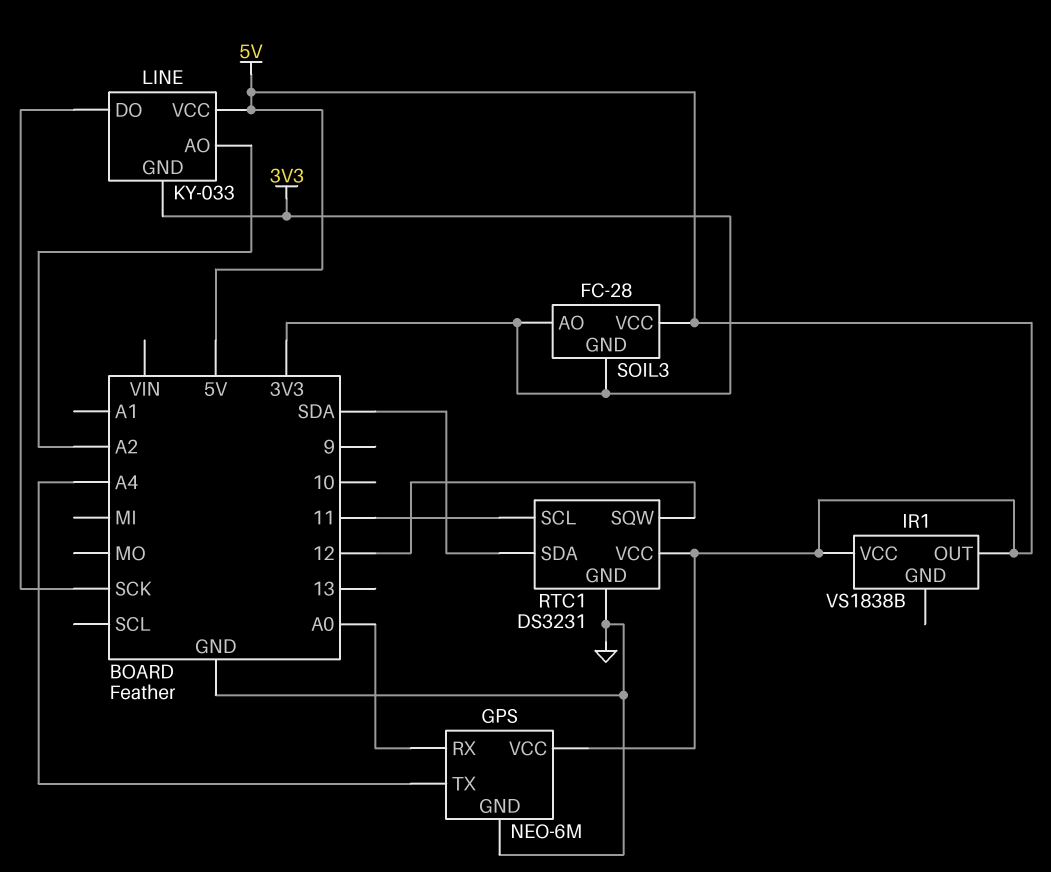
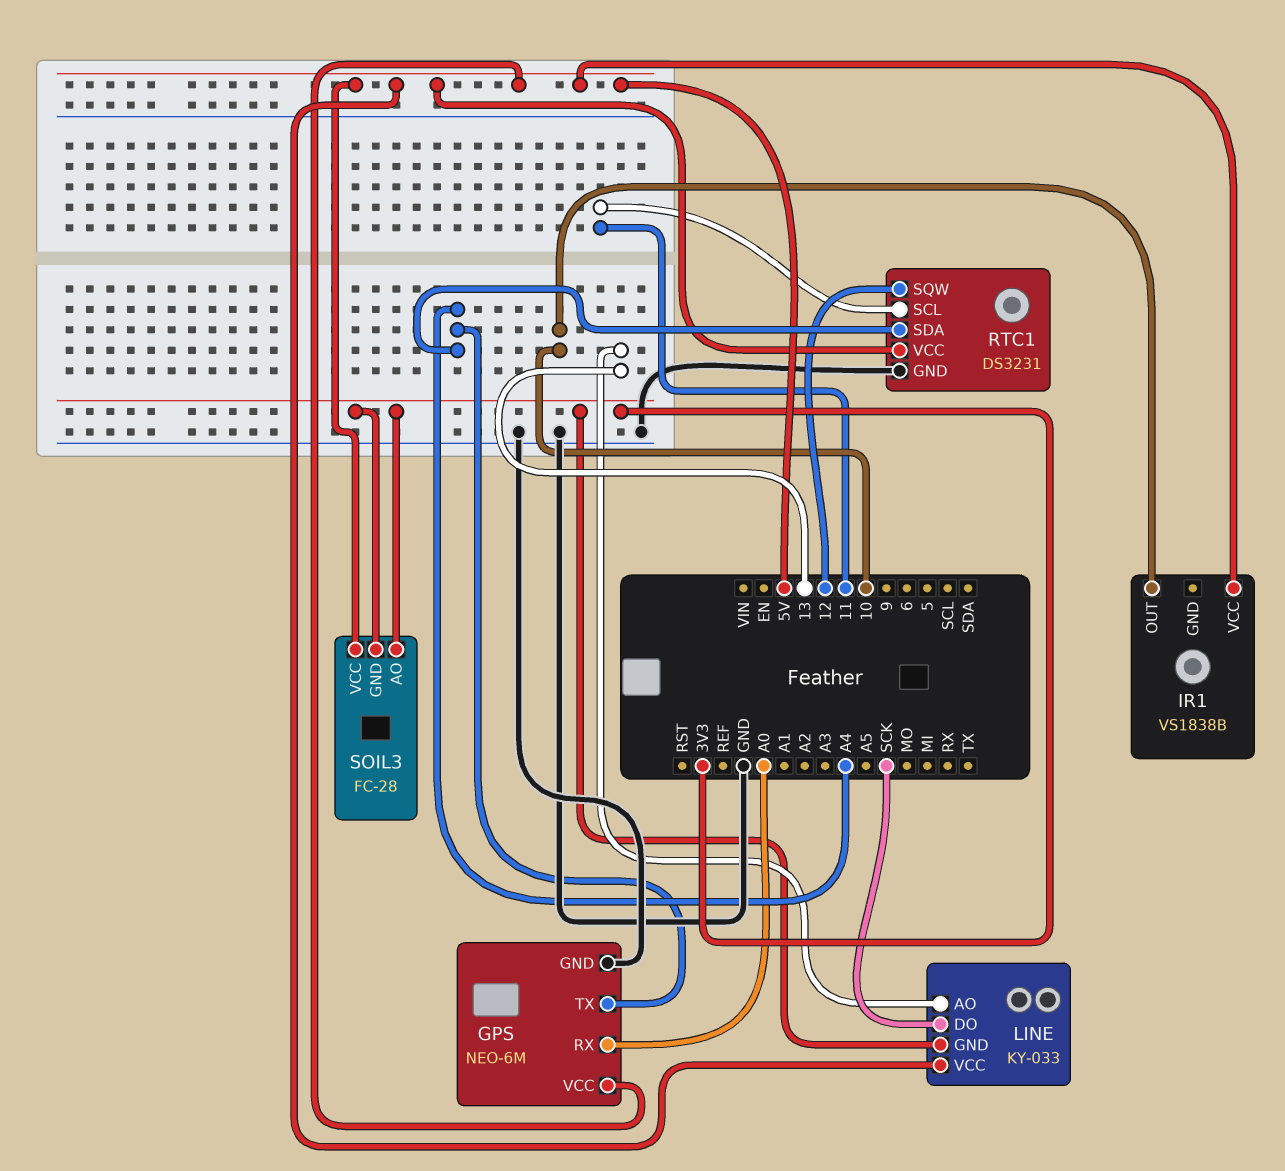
IR1 pin OUT: 5V -> 10
LINE pin AO: A2 -> 13
RTC1 pin SDA: SDA -> A4

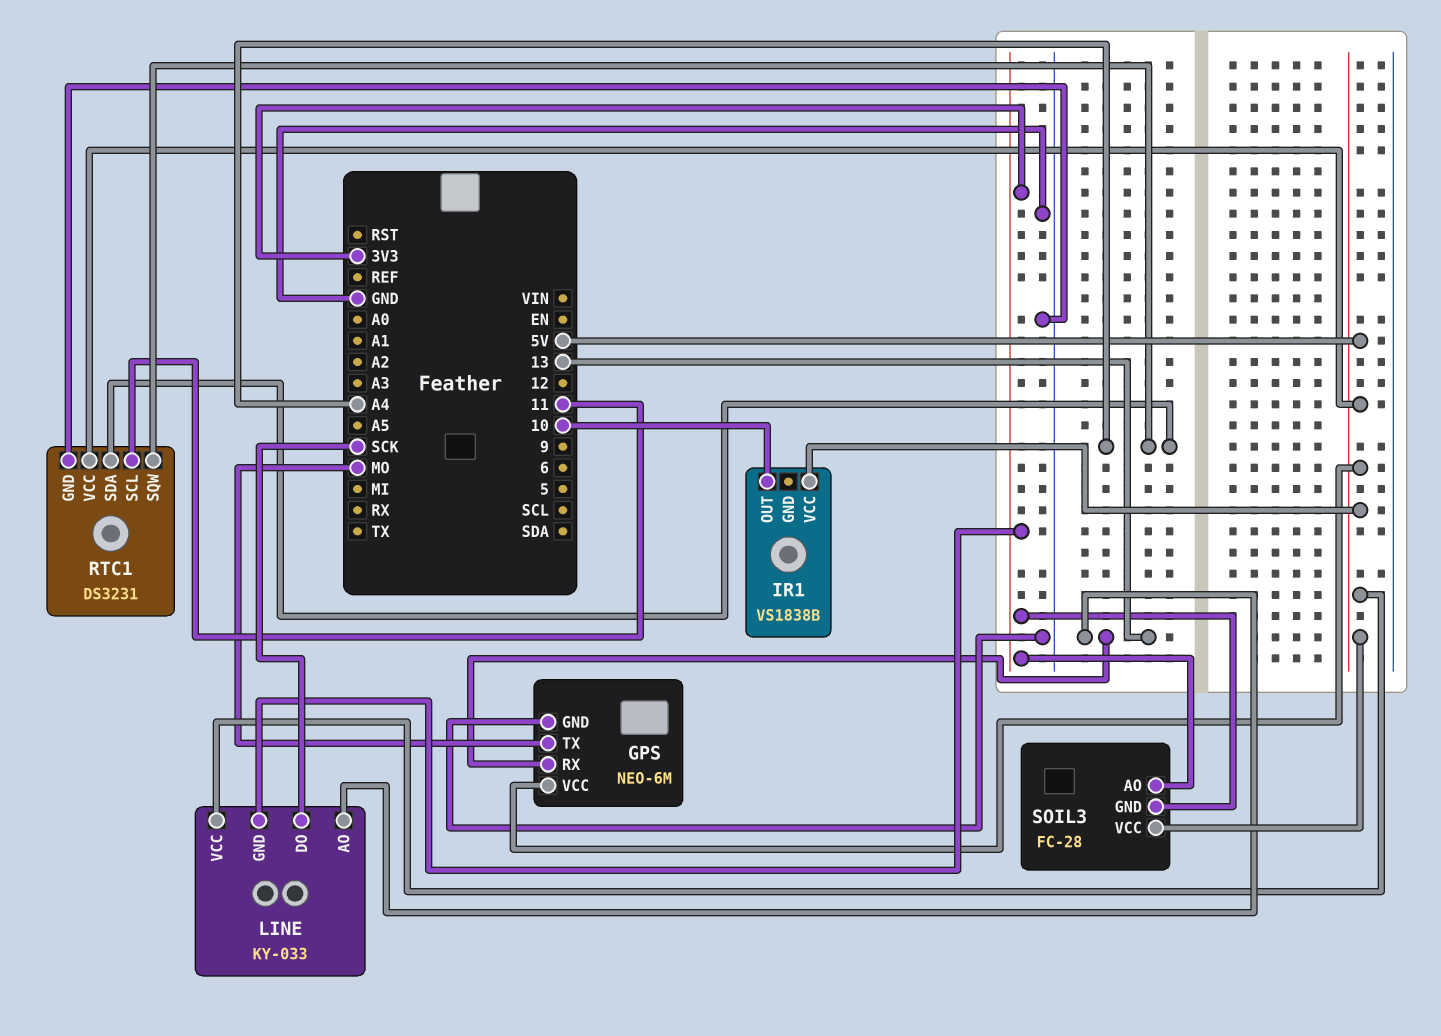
GPS pin RX: A0 -> 13
GPS pin TX: A4 -> MO
RTC1 pin SQW: 12 -> A4

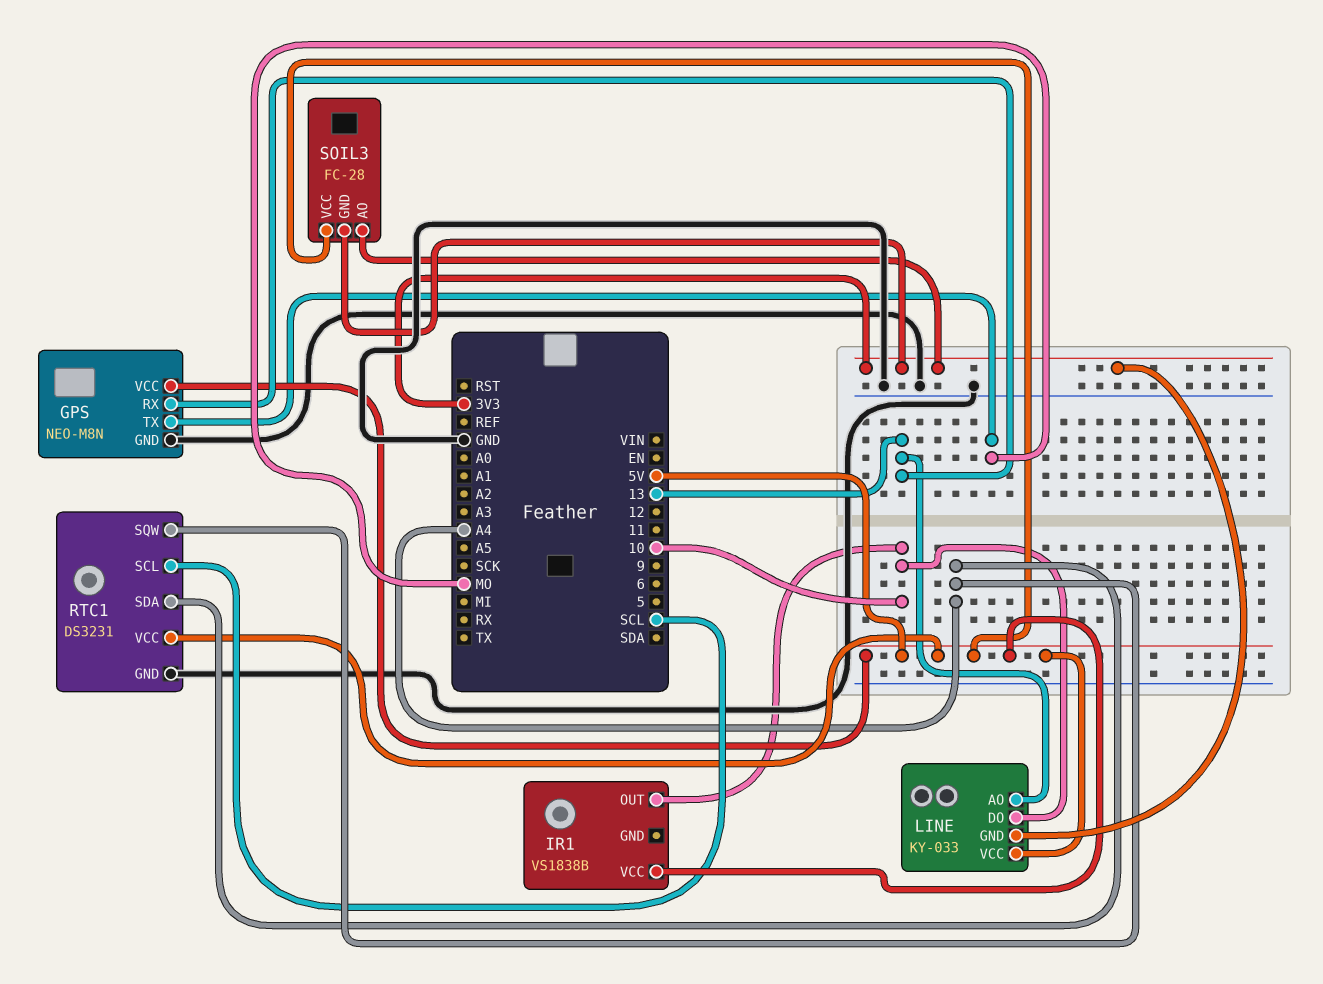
GPS: NEO-6M -> NEO-M8N
LINE pin DO: SCK -> 10
RTC1 pin SCL: 11 -> SCL

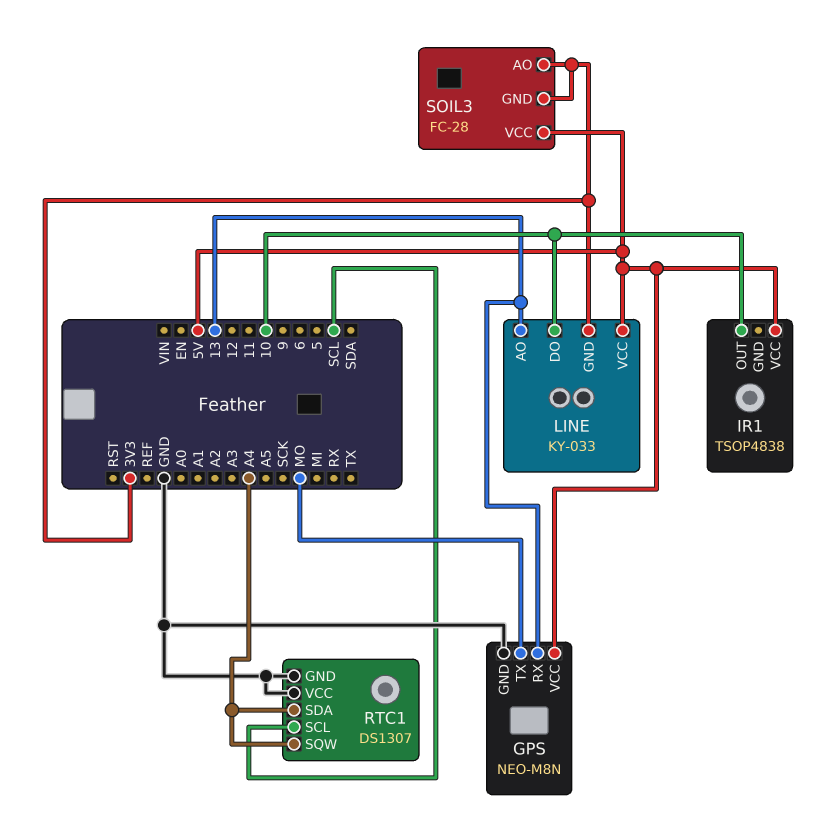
IR1: VS1838B -> TSOP4838
RTC1: DS3231 -> DS1307
RTC1 pin VCC: 5V -> GND

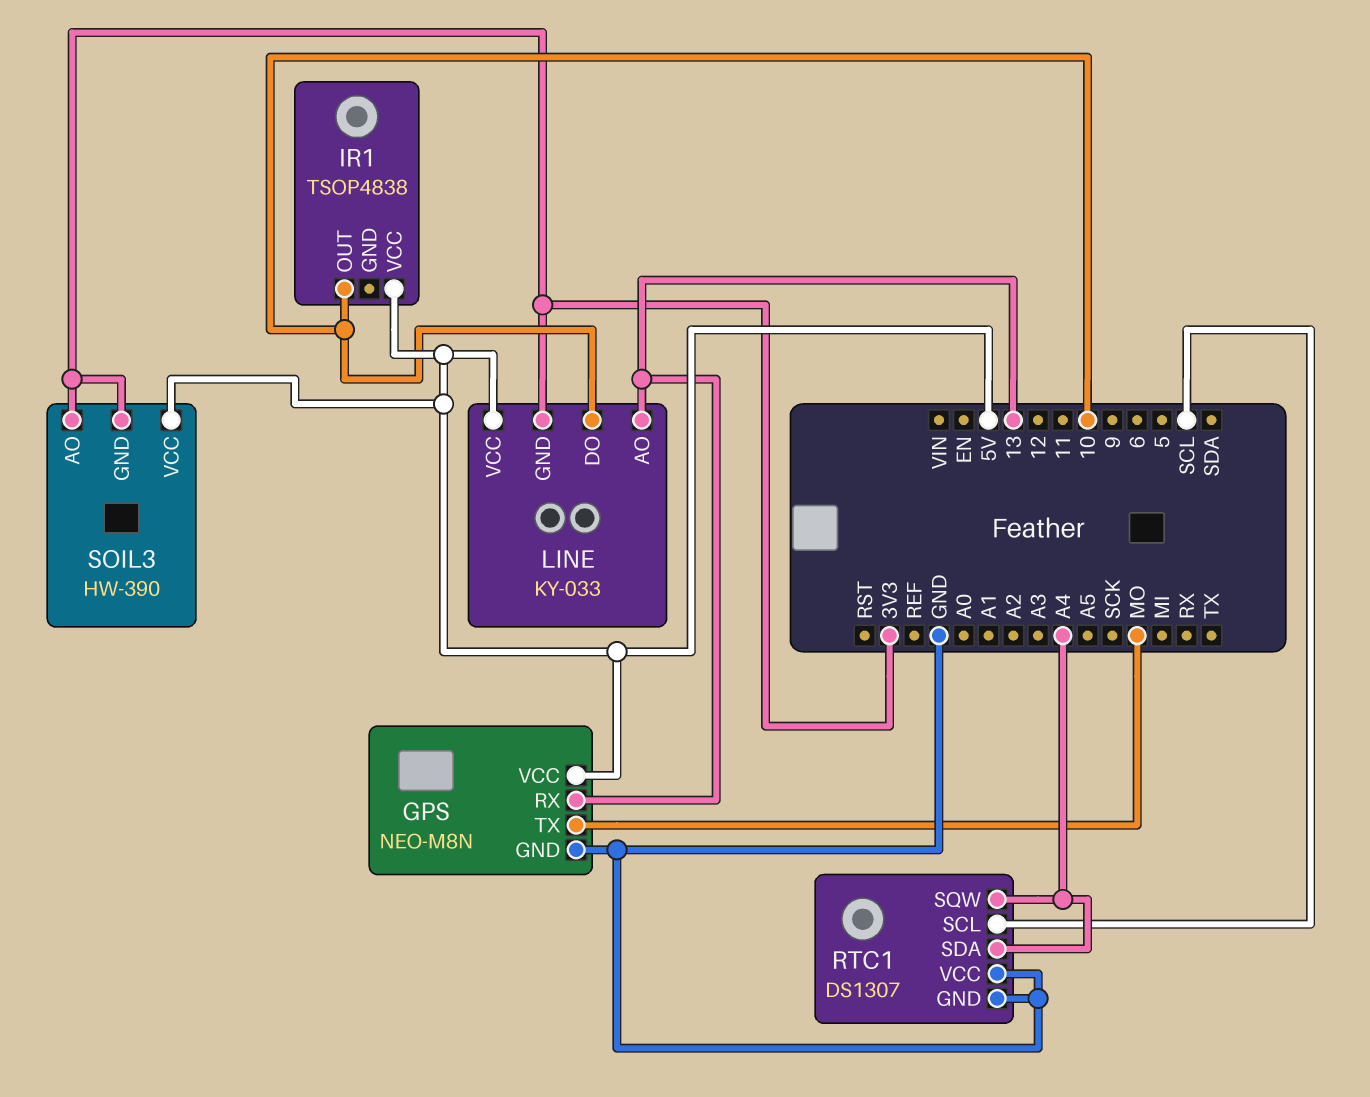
SOIL3: FC-28 -> HW-390

